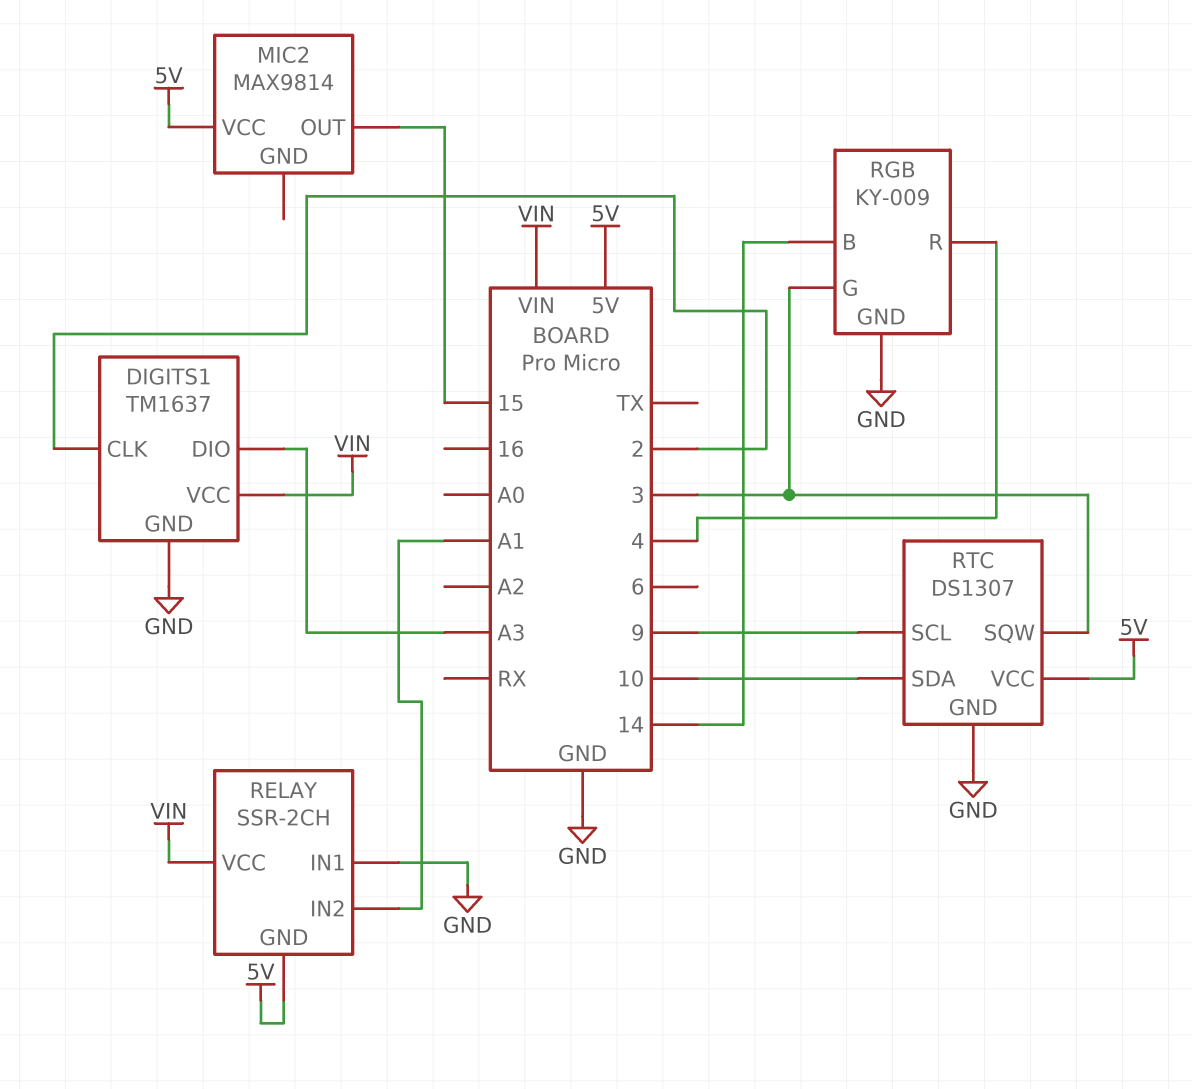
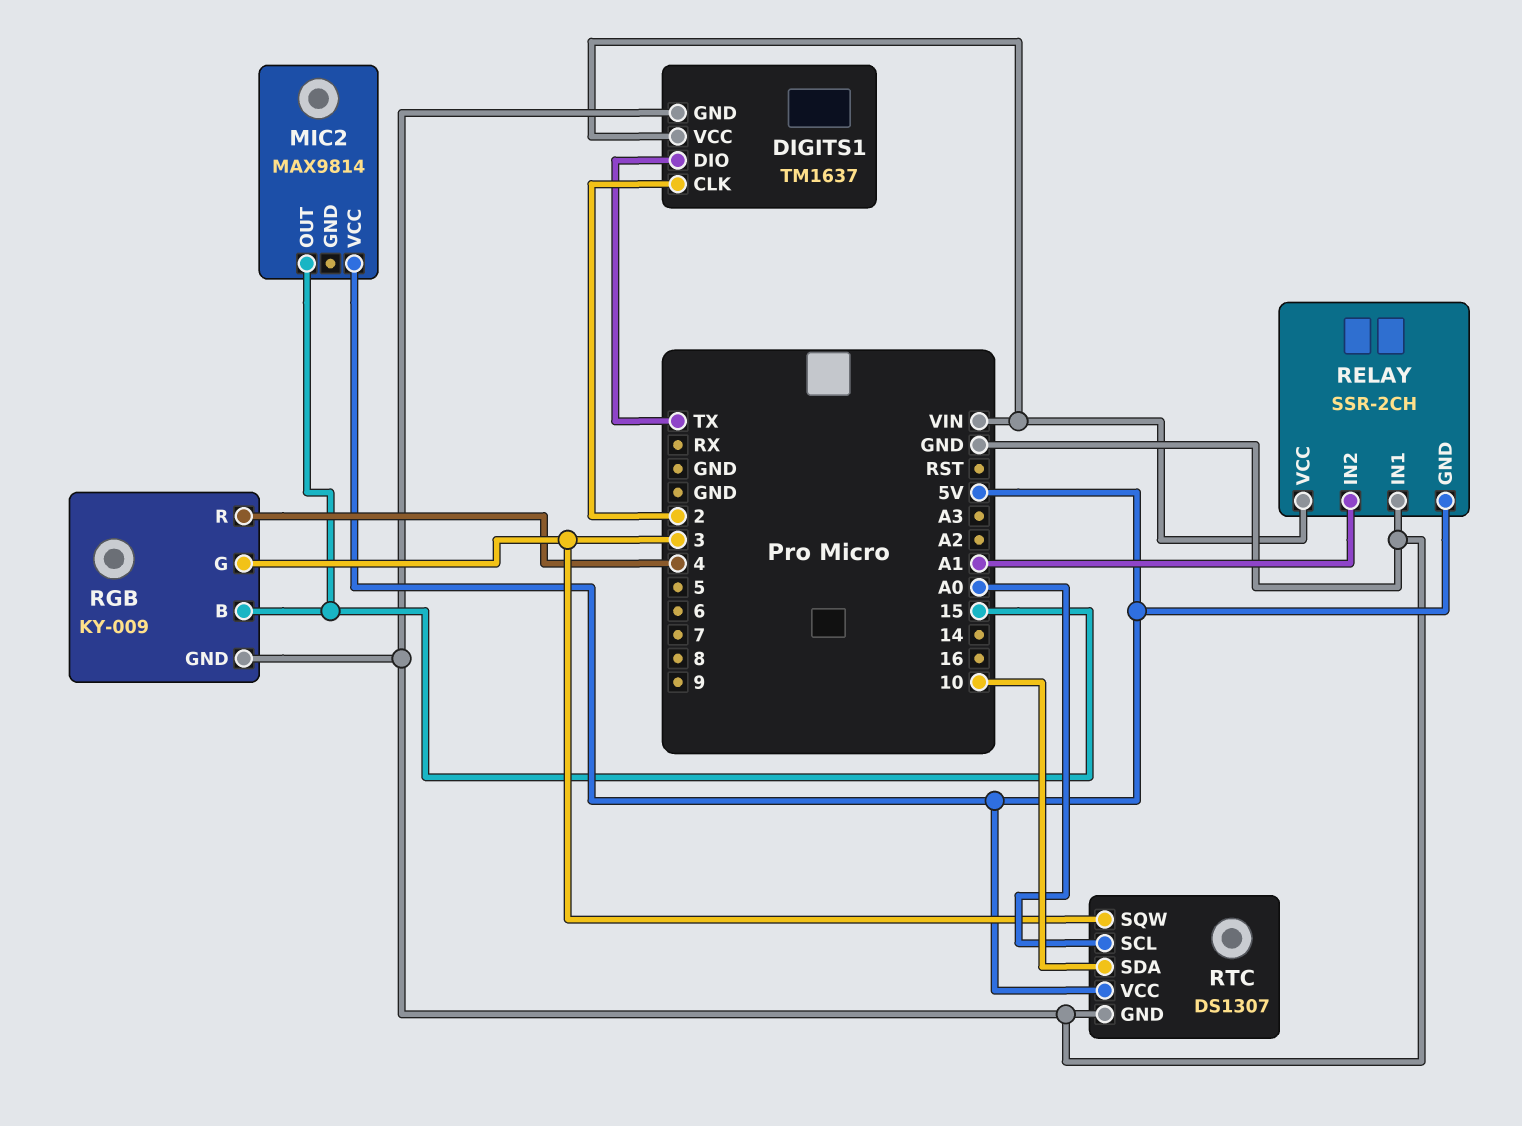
DIGITS1 pin DIO: A3 -> TX
RGB pin B: 14 -> 15
RTC pin SCL: 9 -> A0

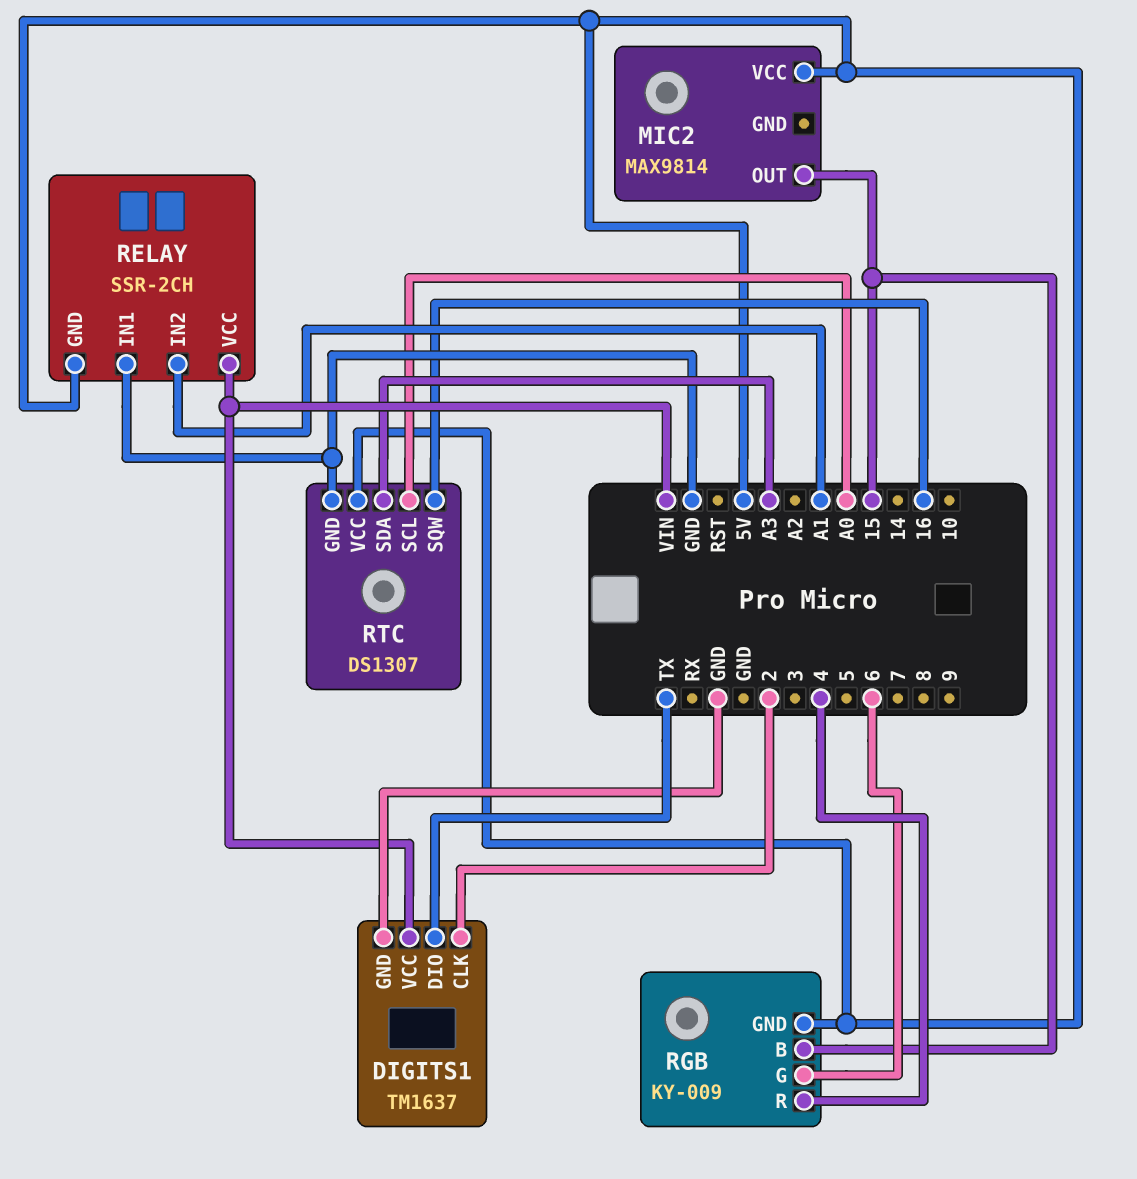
RGB pin G: 3 -> 6
RGB pin GND: GND -> 5V
RTC pin SDA: 10 -> A3
RTC pin SQW: 3 -> 16

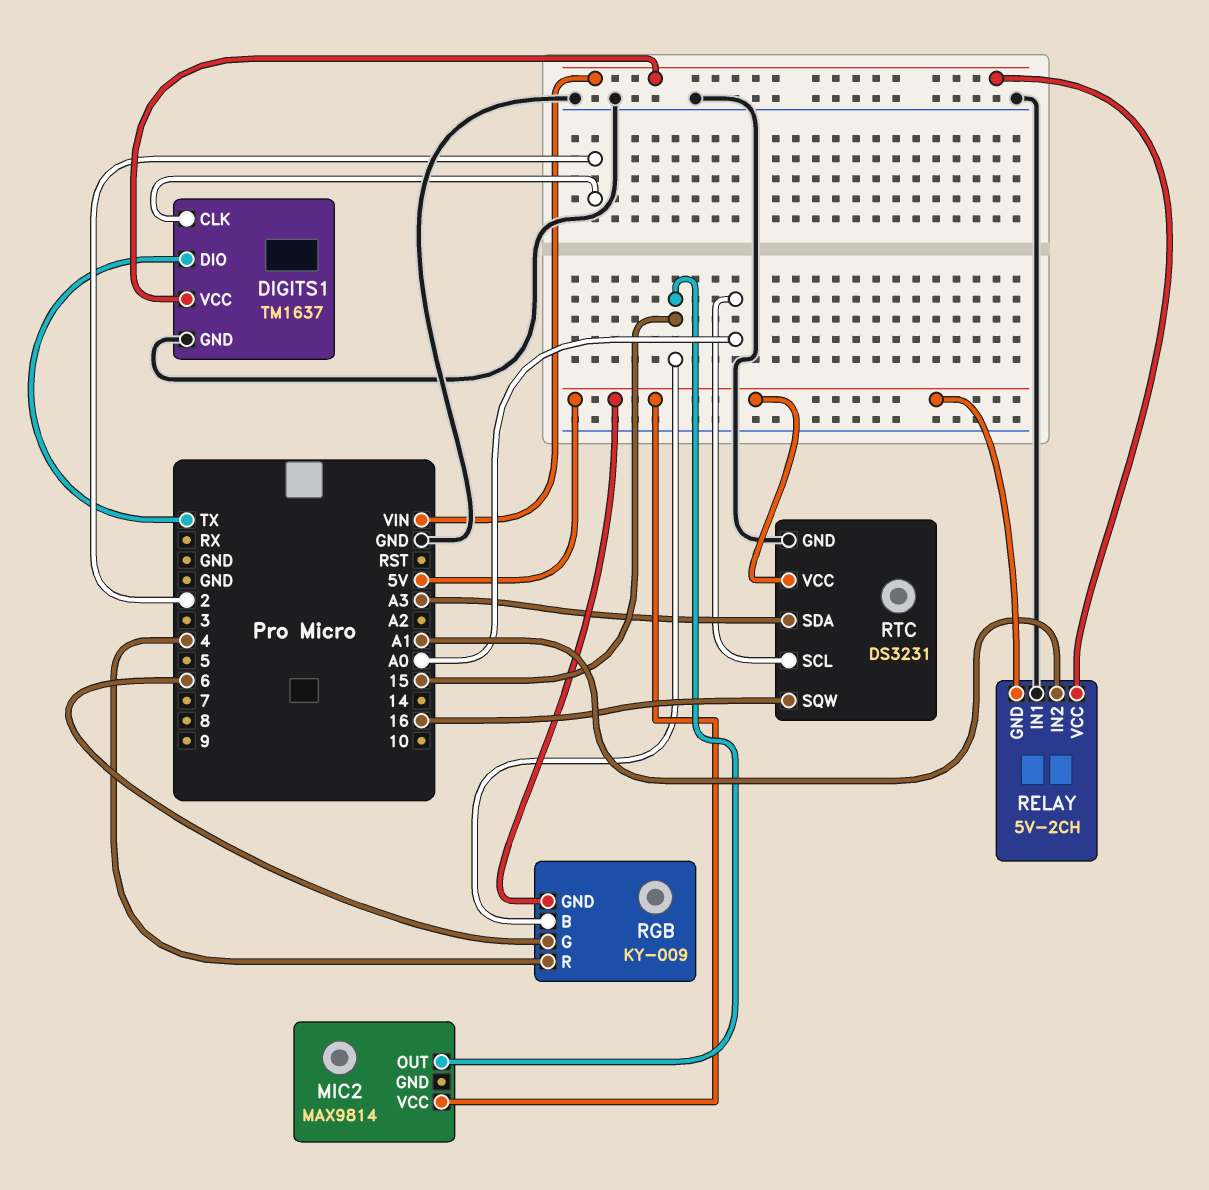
RELAY: SSR-2CH -> 5V-2CH
RTC: DS1307 -> DS3231

